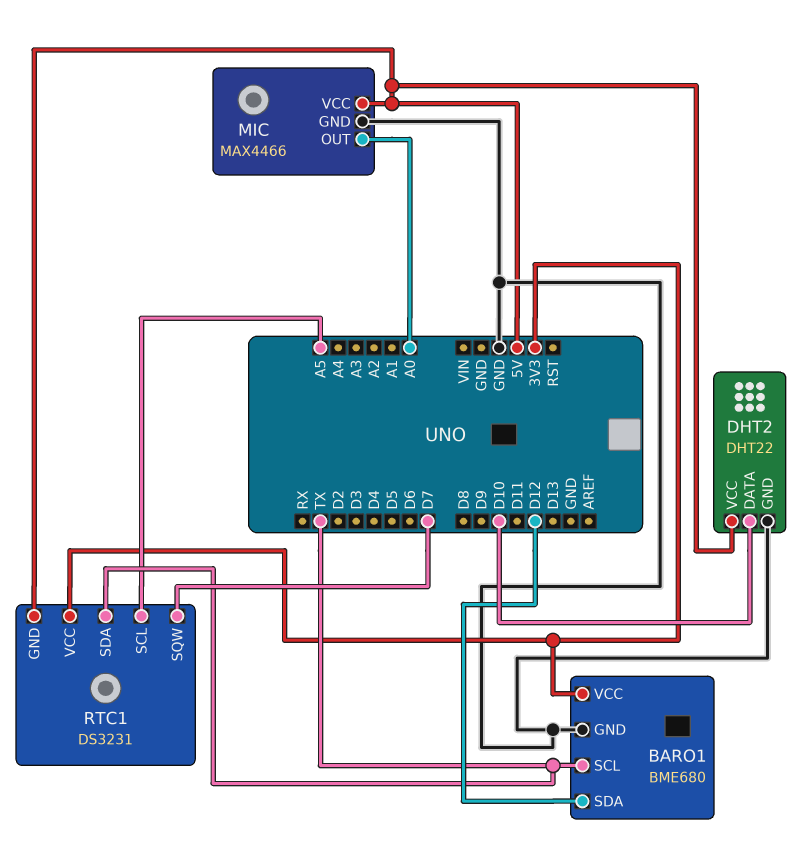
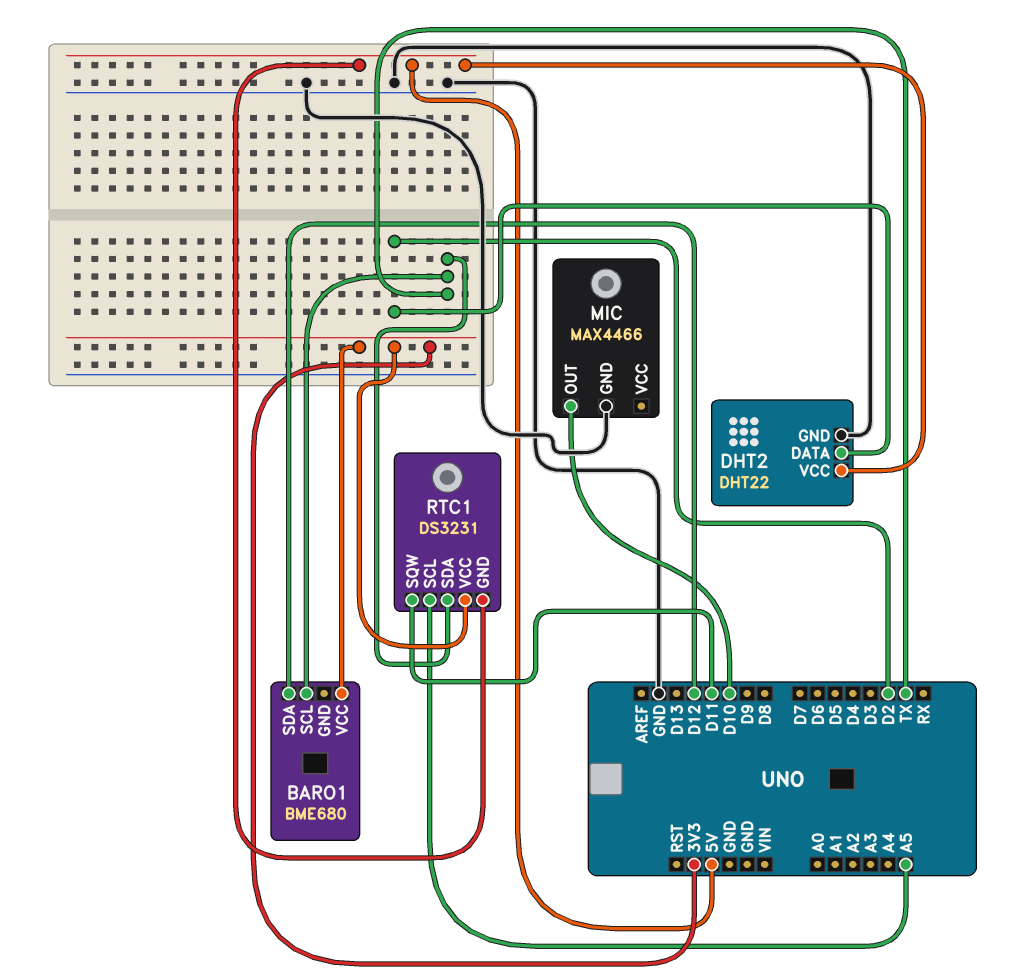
BARO1 pin GND: GND -> none
DHT2 pin DATA: D10 -> D2
MIC pin OUT: A0 -> D10
MIC pin VCC: 5V -> none
RTC1 pin SQW: D7 -> D11

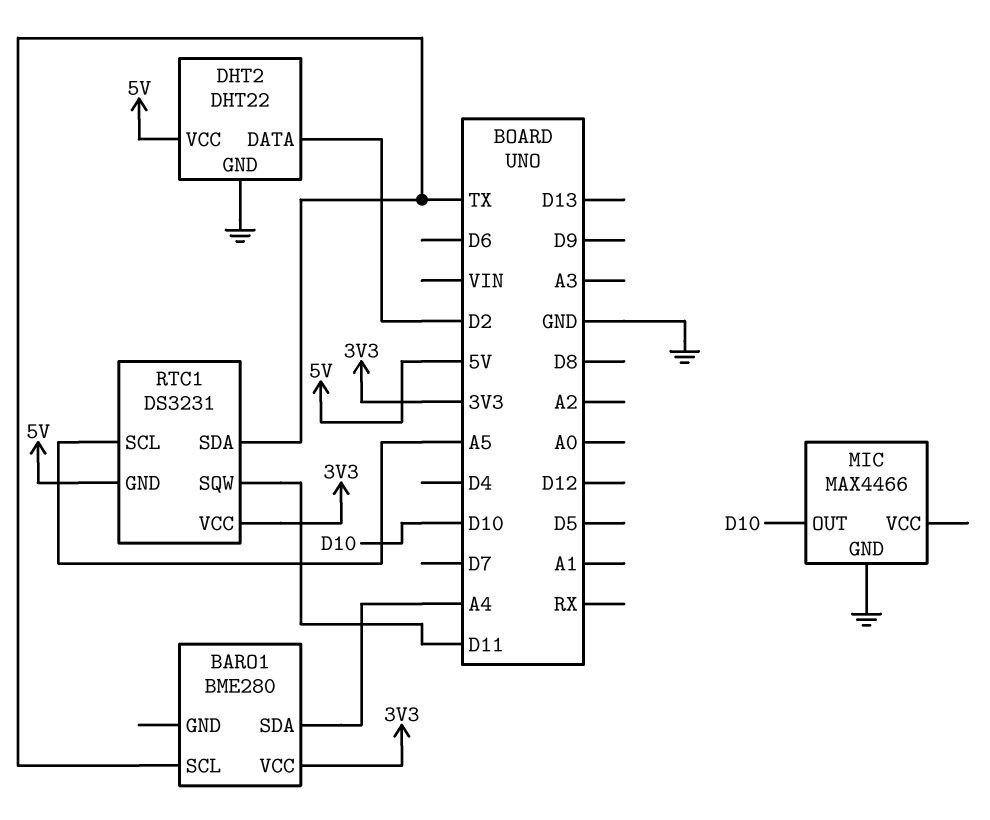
BARO1: BME680 -> BME280
BARO1 pin SDA: D12 -> A4

